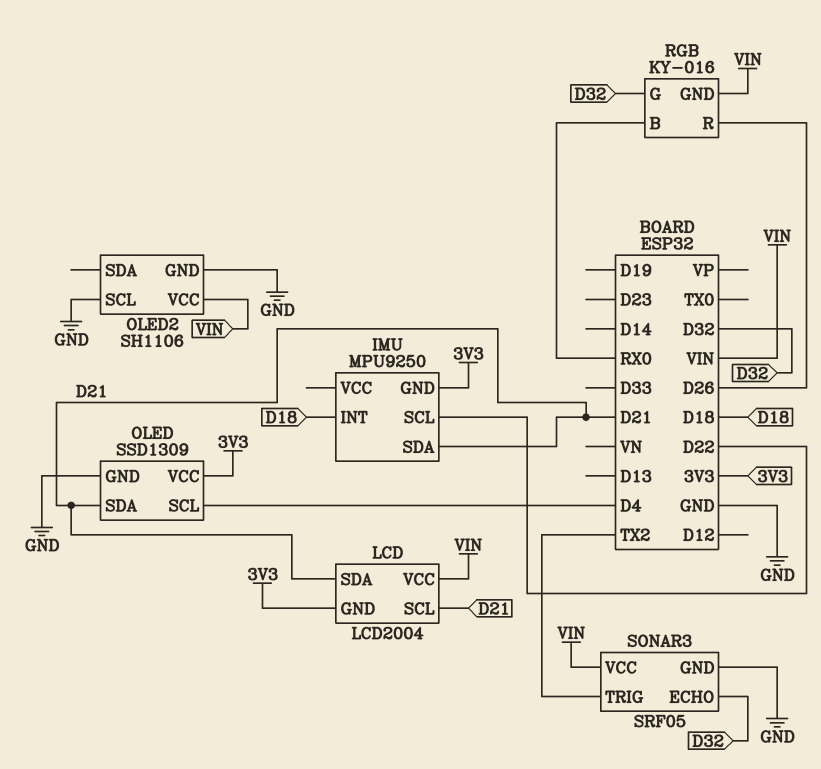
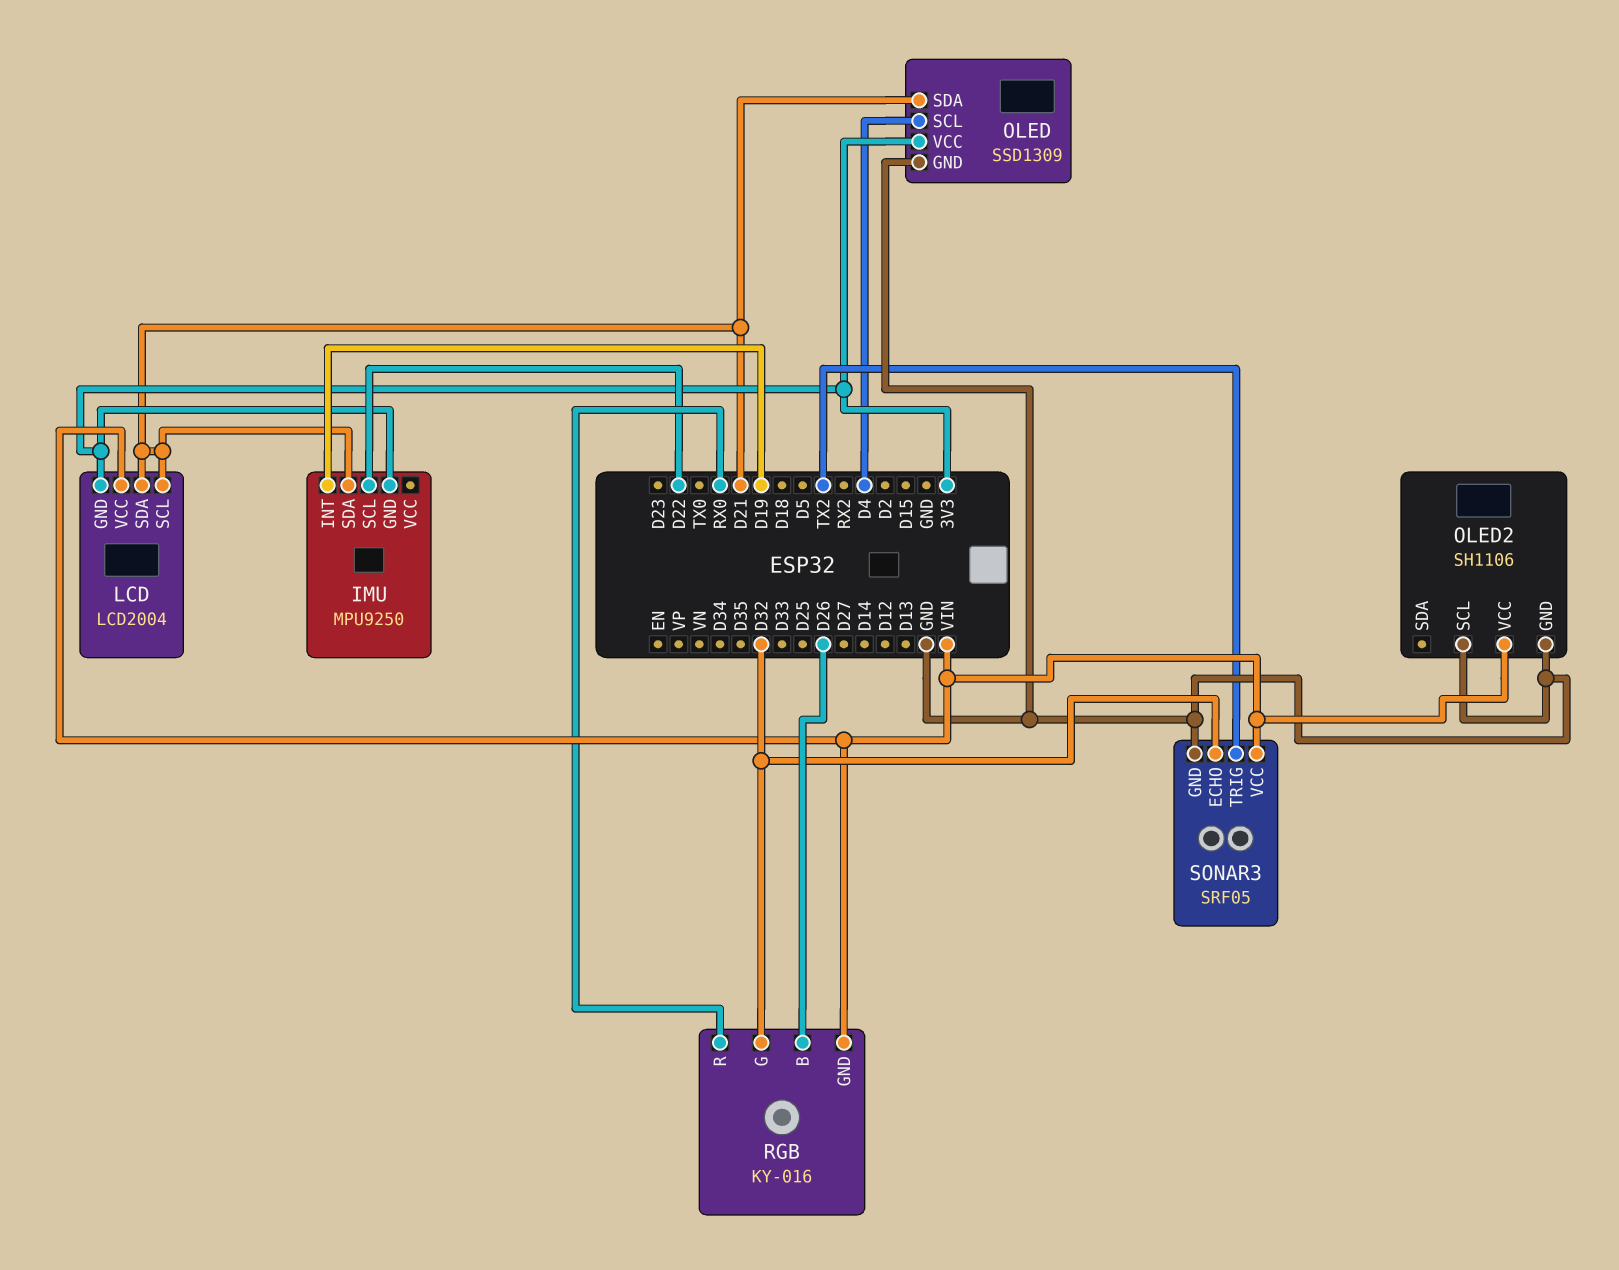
IMU pin INT: D18 -> D19
RGB pin B: RX0 -> D26
RGB pin R: D26 -> RX0

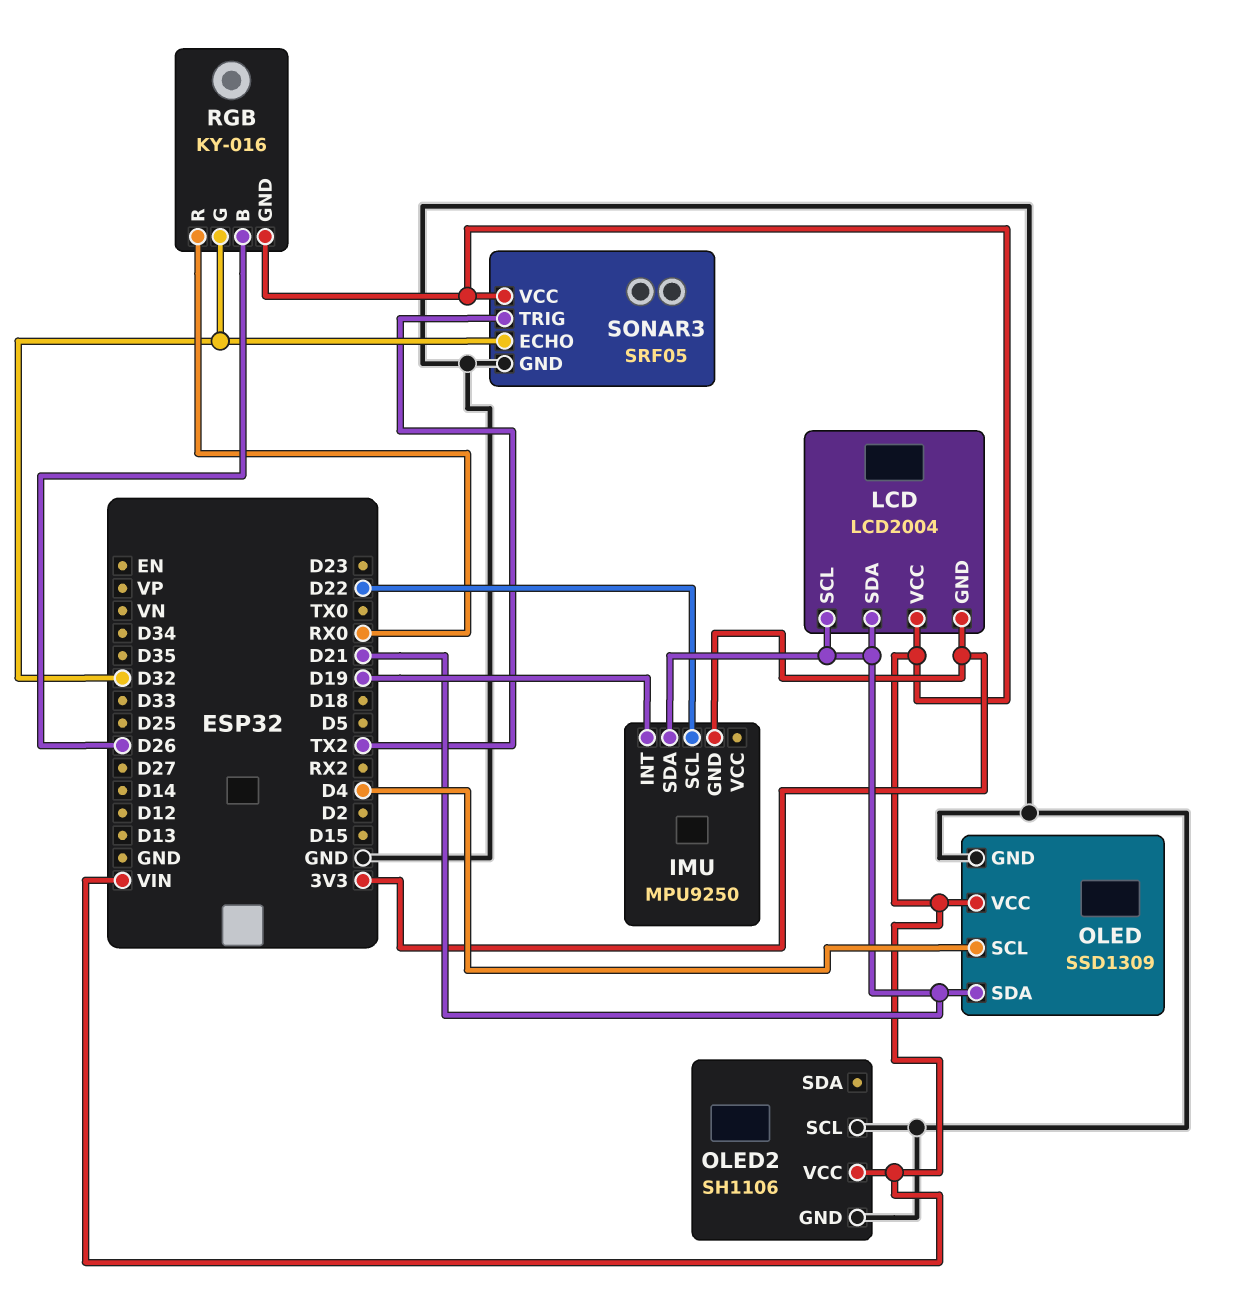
OLED pin VCC: 3V3 -> VIN

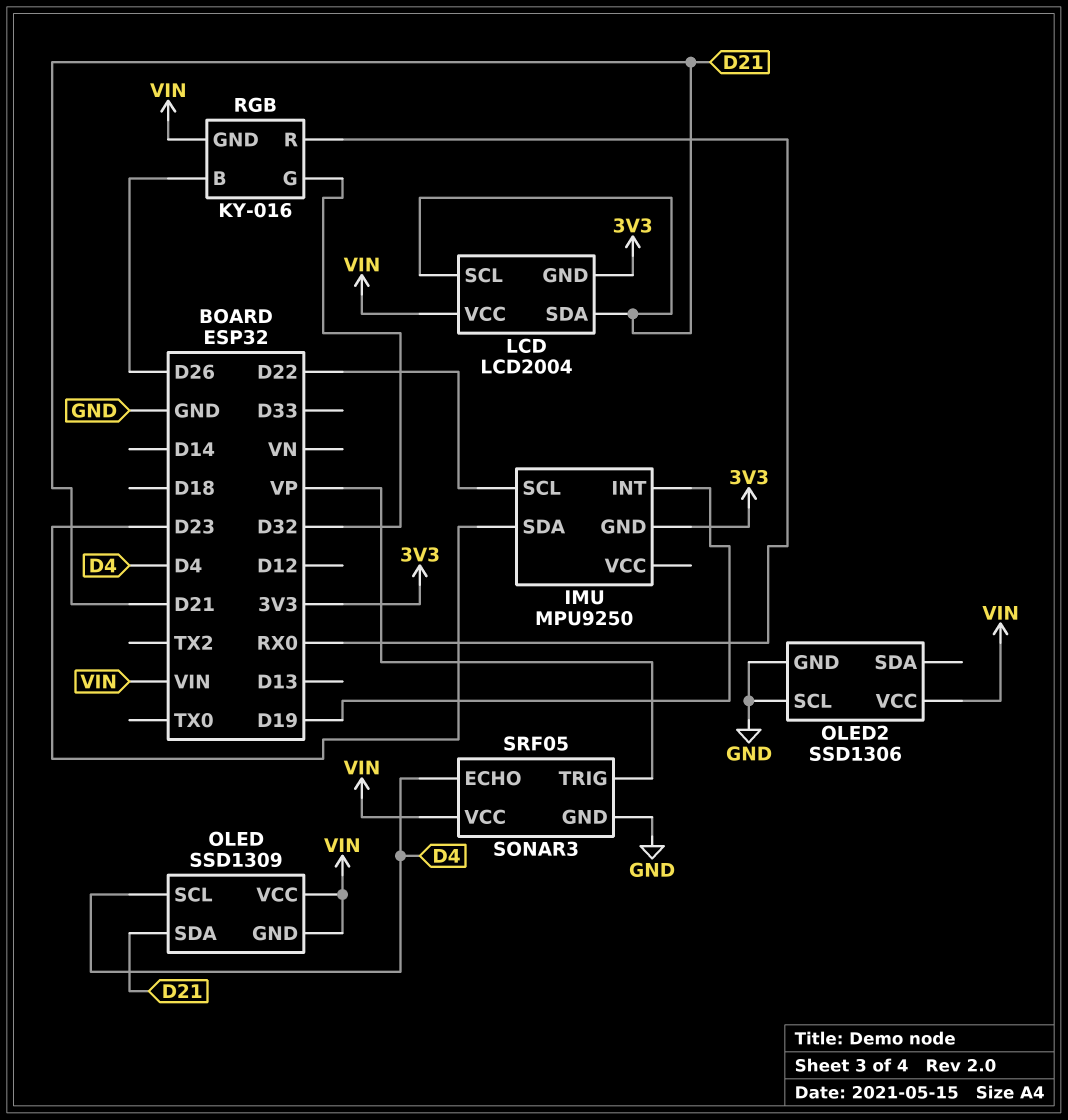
IMU pin SDA: D21 -> D23
OLED pin GND: GND -> VIN
OLED2: SH1106 -> SSD1306
SONAR3 pin ECHO: D32 -> D4
SONAR3 pin TRIG: TX2 -> VP

